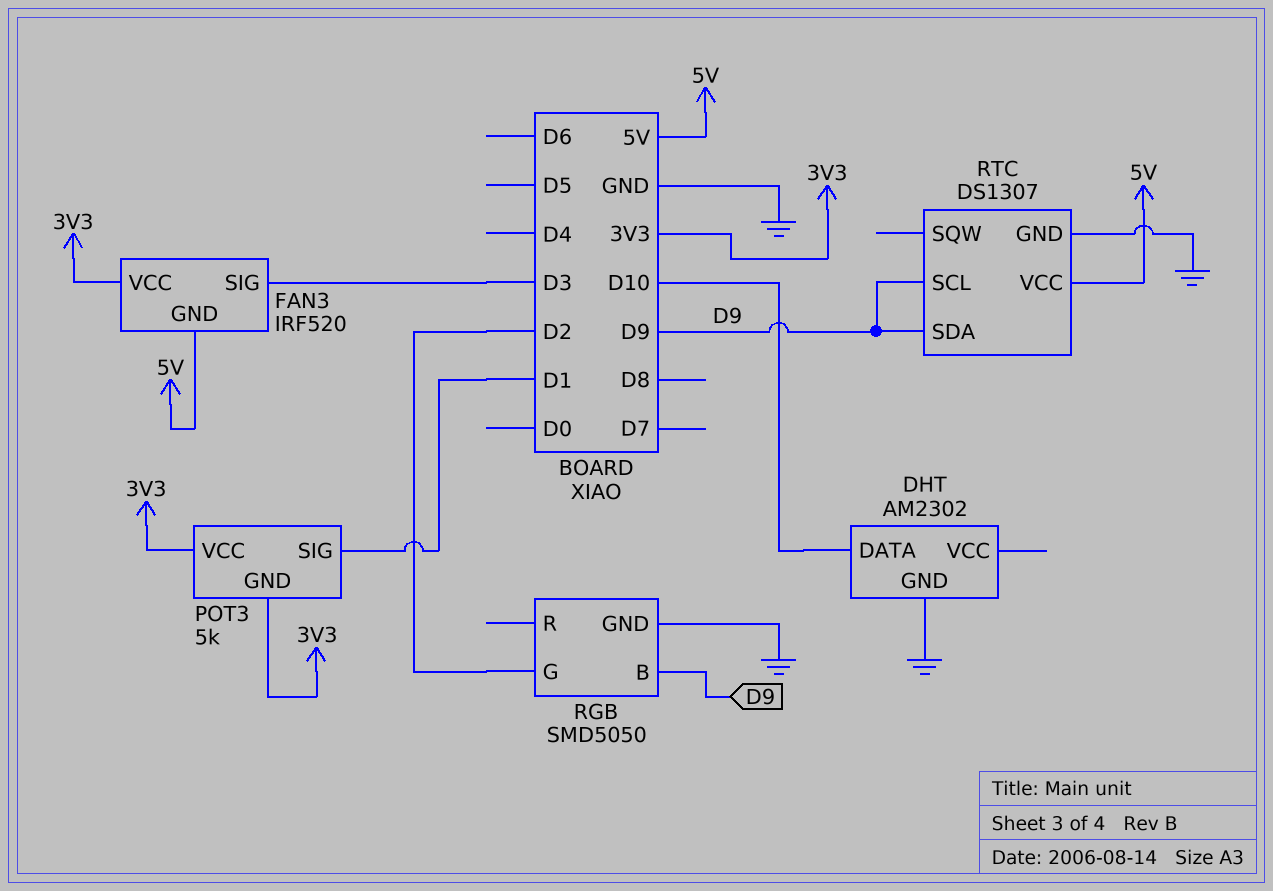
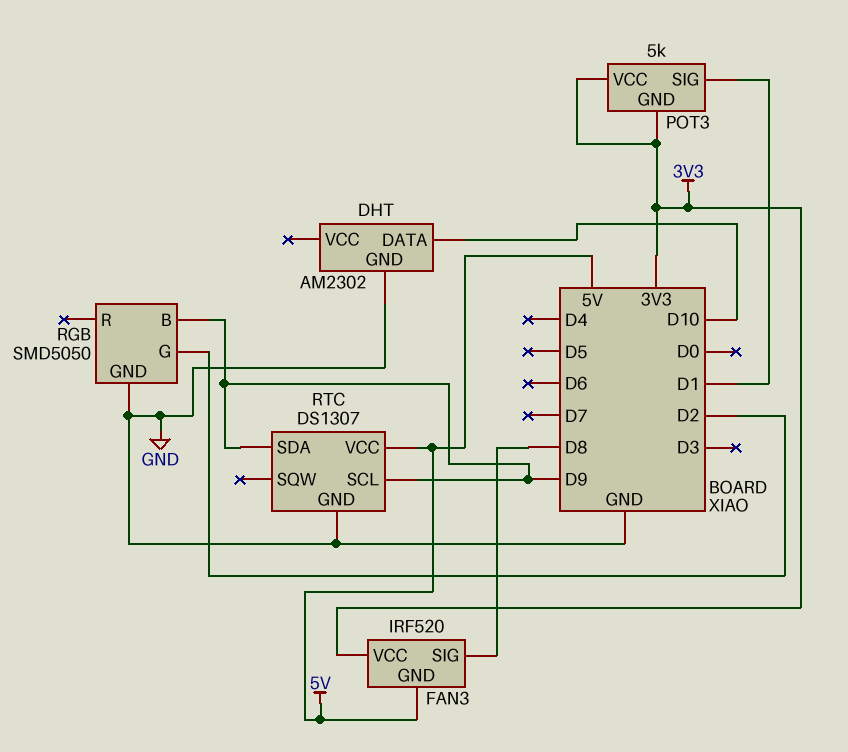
FAN3 pin SIG: D3 -> D8

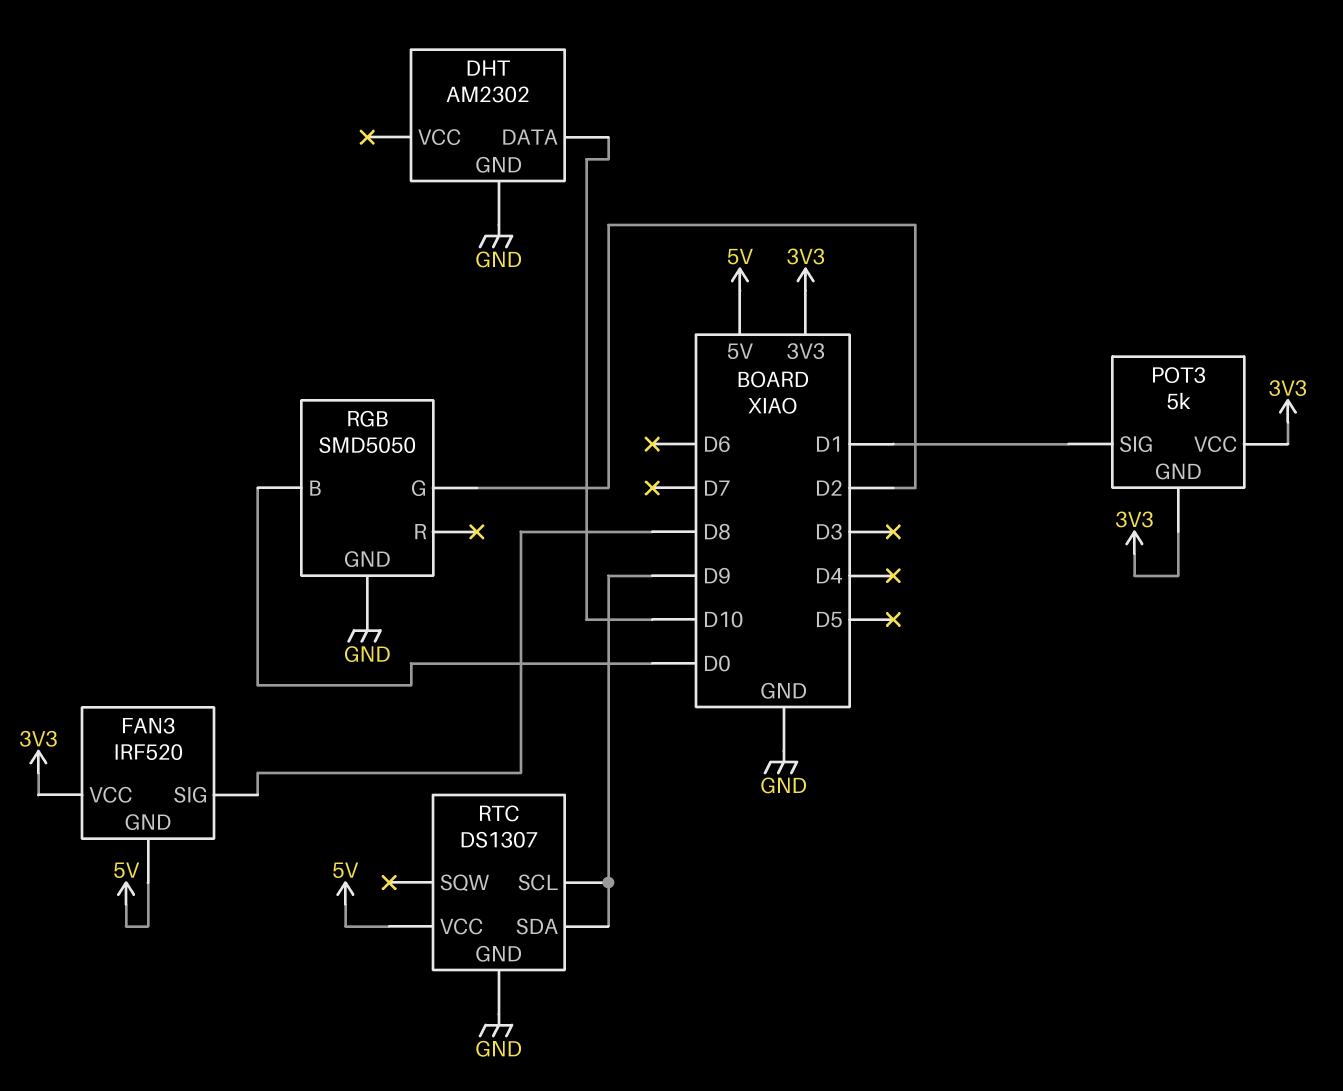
RGB pin B: D9 -> D0

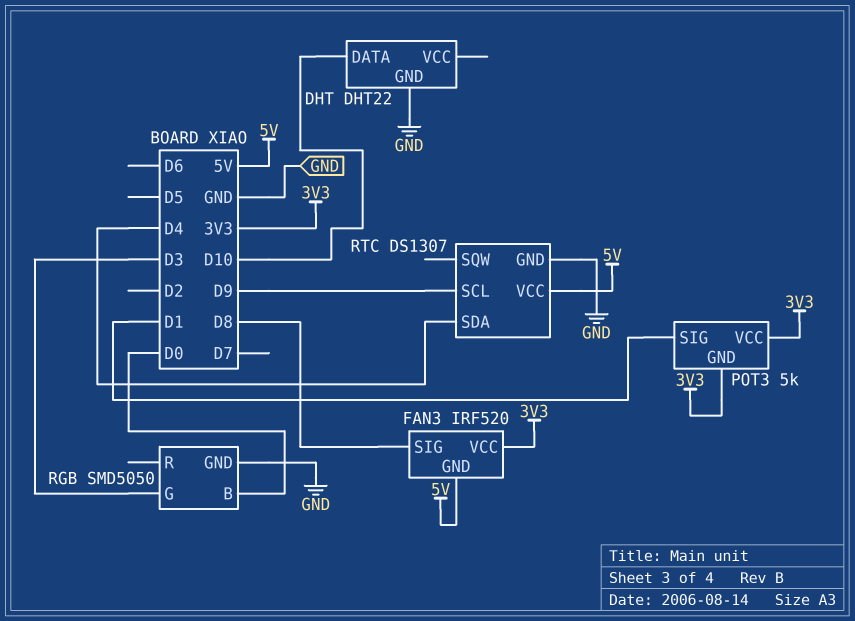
DHT: AM2302 -> DHT22
RGB pin G: D2 -> D3
RTC pin SDA: D9 -> D4

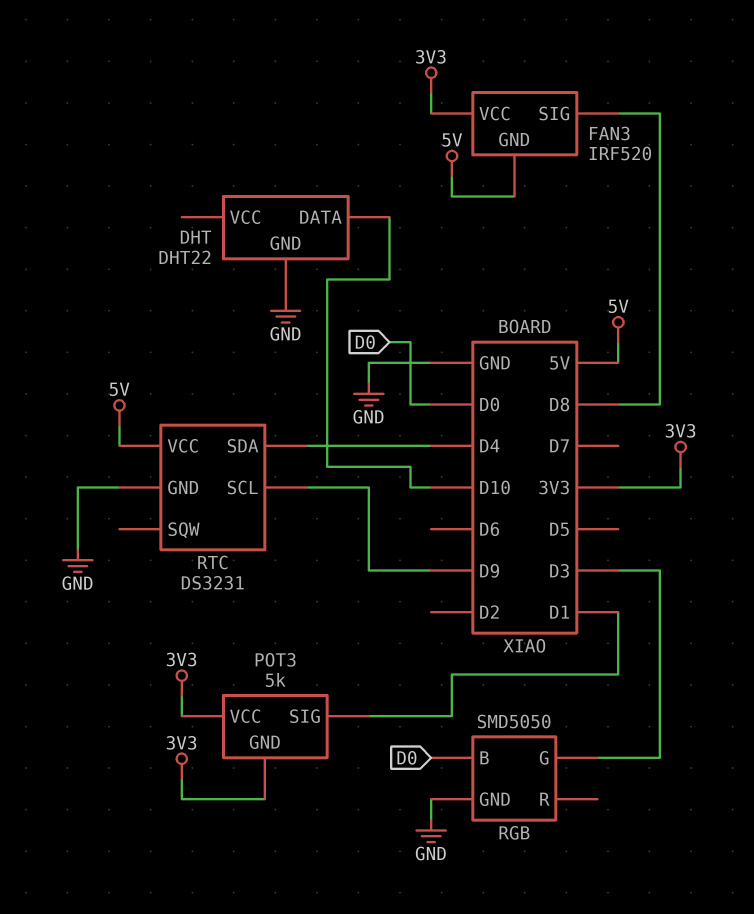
RTC: DS1307 -> DS3231

